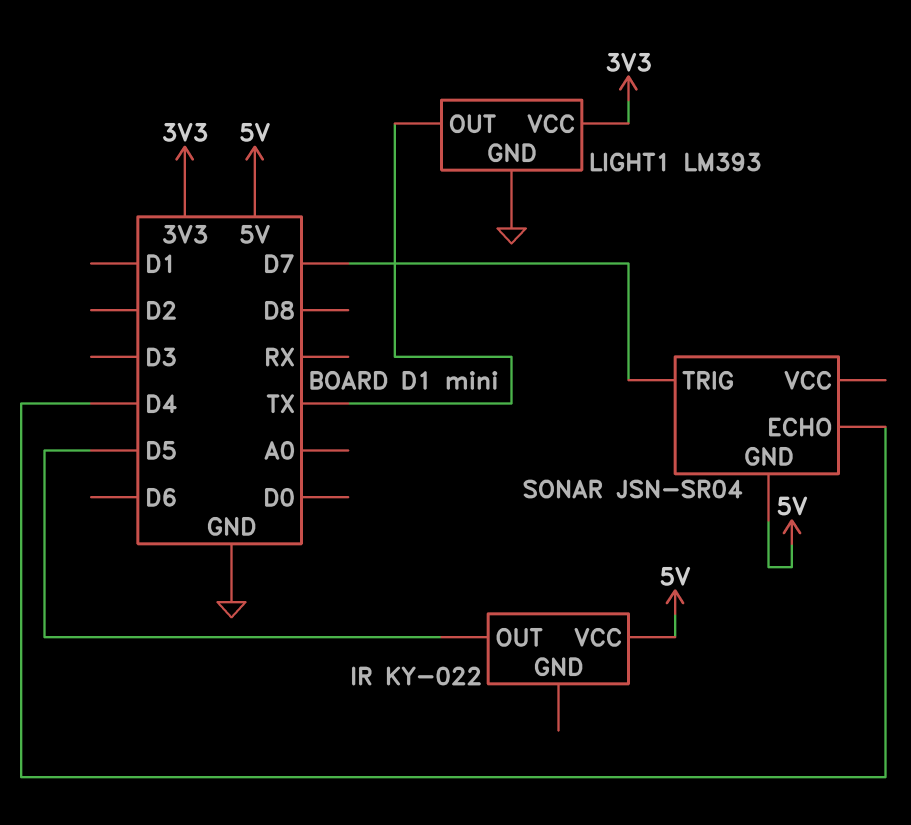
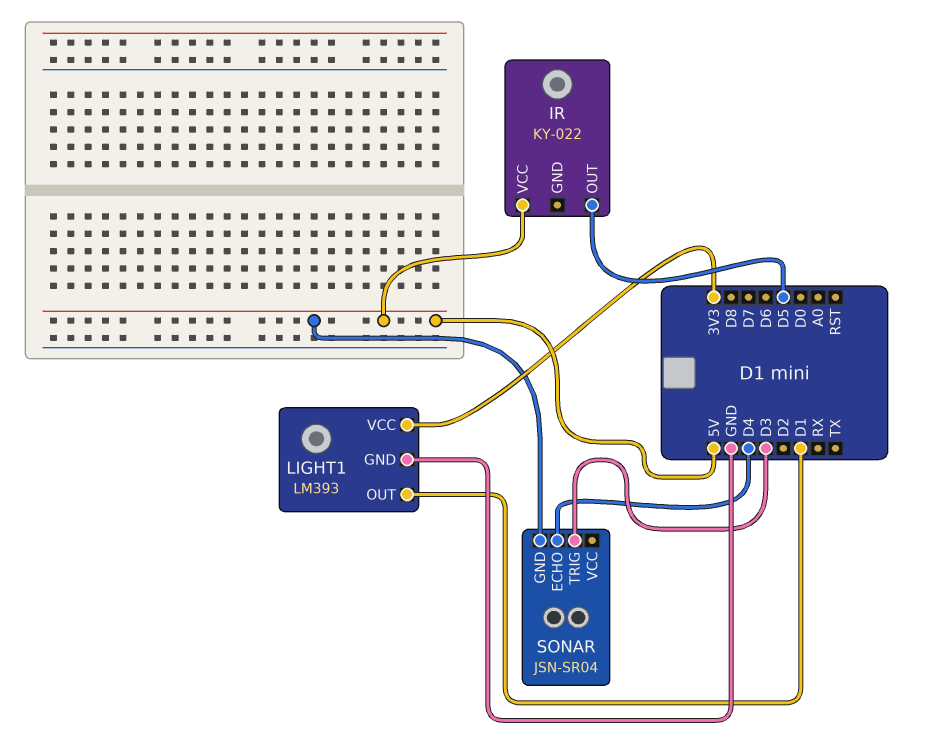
LIGHT1 pin OUT: TX -> D1
SONAR pin TRIG: D7 -> D3

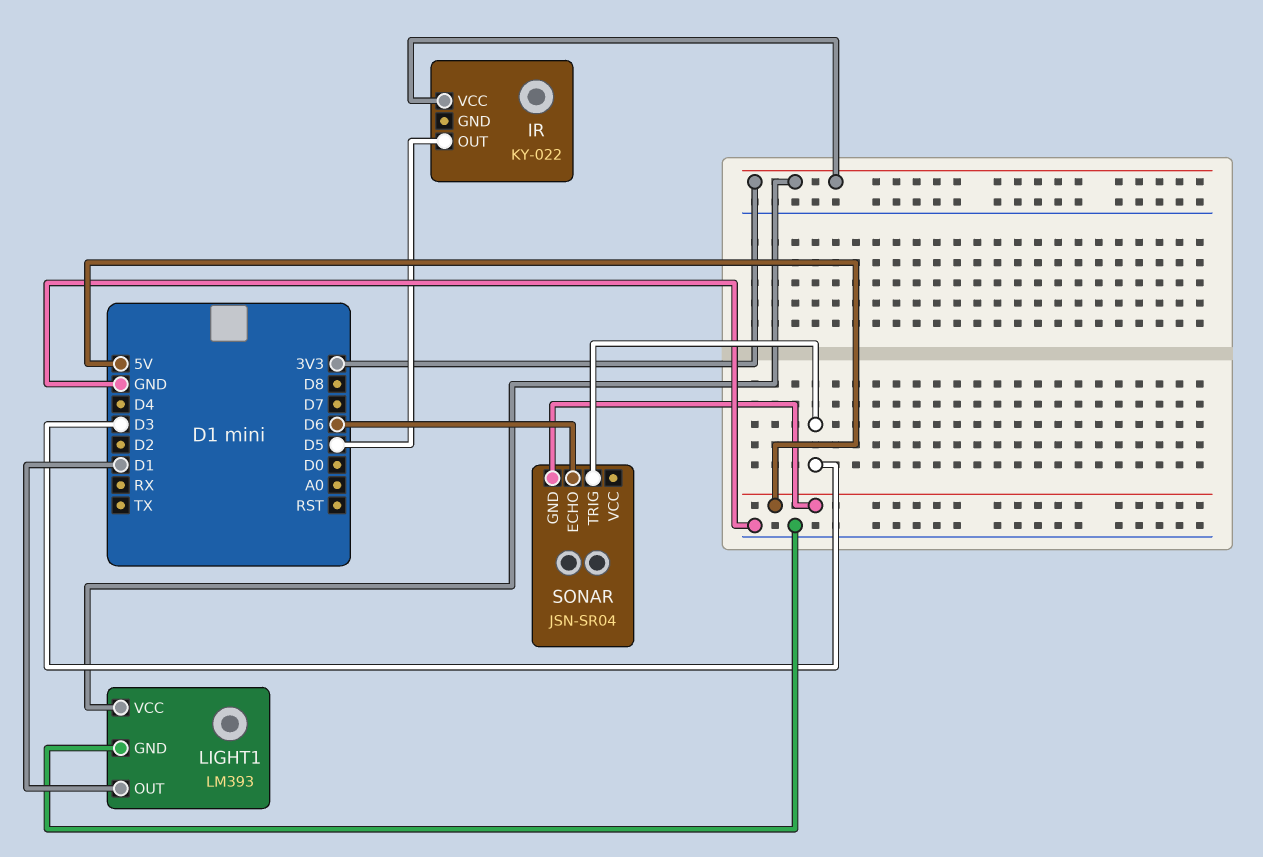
IR pin VCC: 5V -> 3V3
SONAR pin ECHO: D4 -> D6

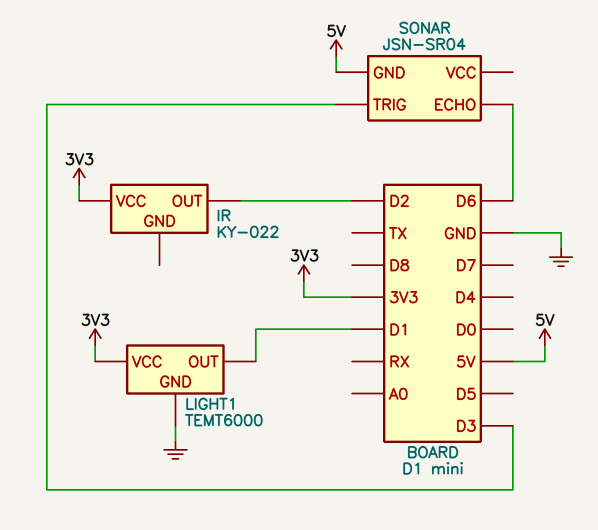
IR pin OUT: D5 -> D2
LIGHT1: LM393 -> TEMT6000

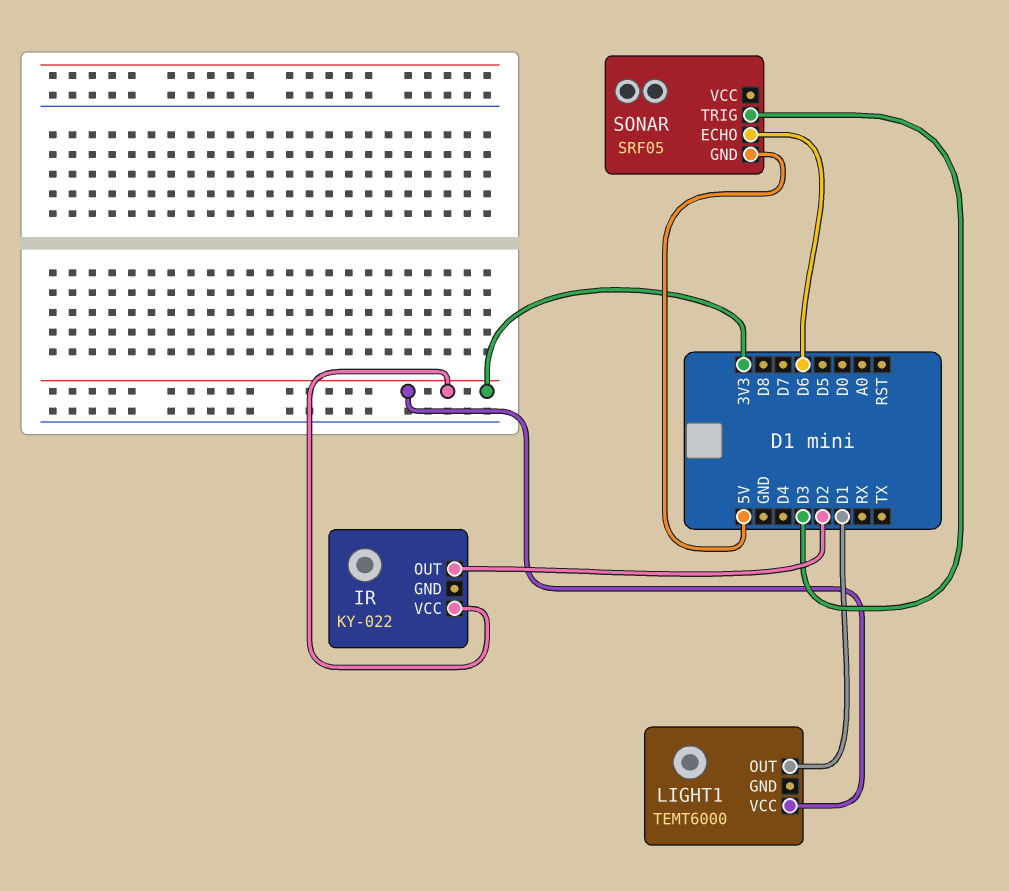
LIGHT1 pin GND: GND -> none
SONAR: JSN-SR04 -> SRF05

